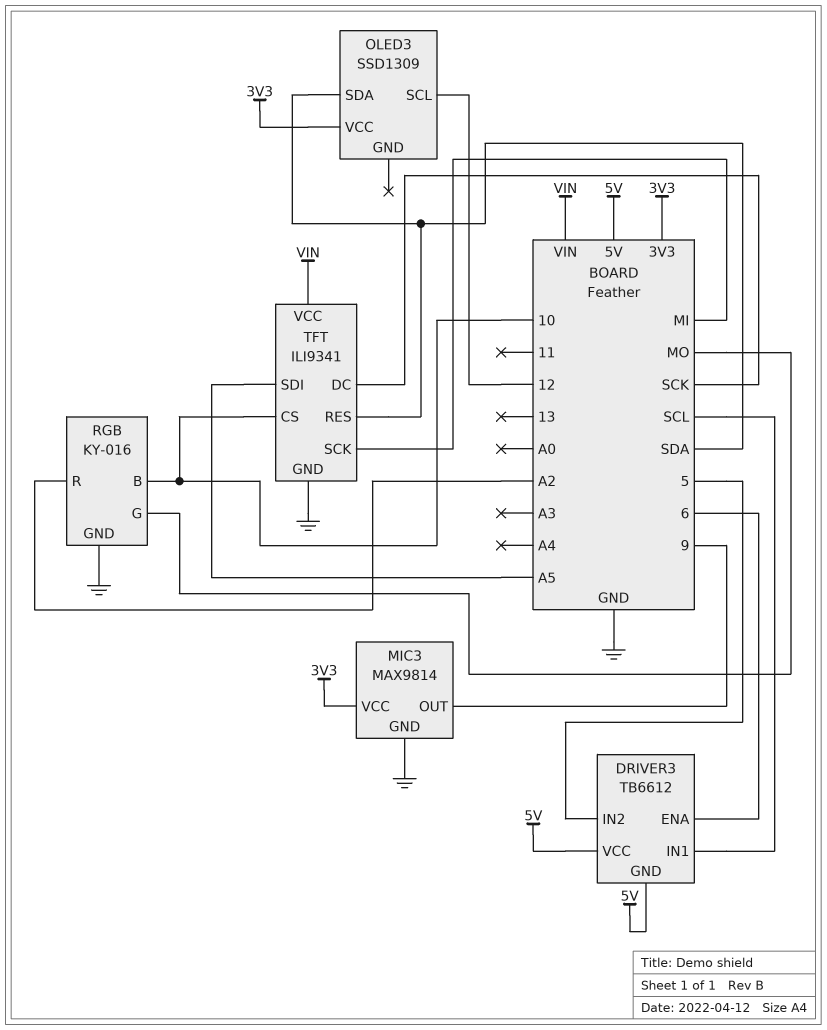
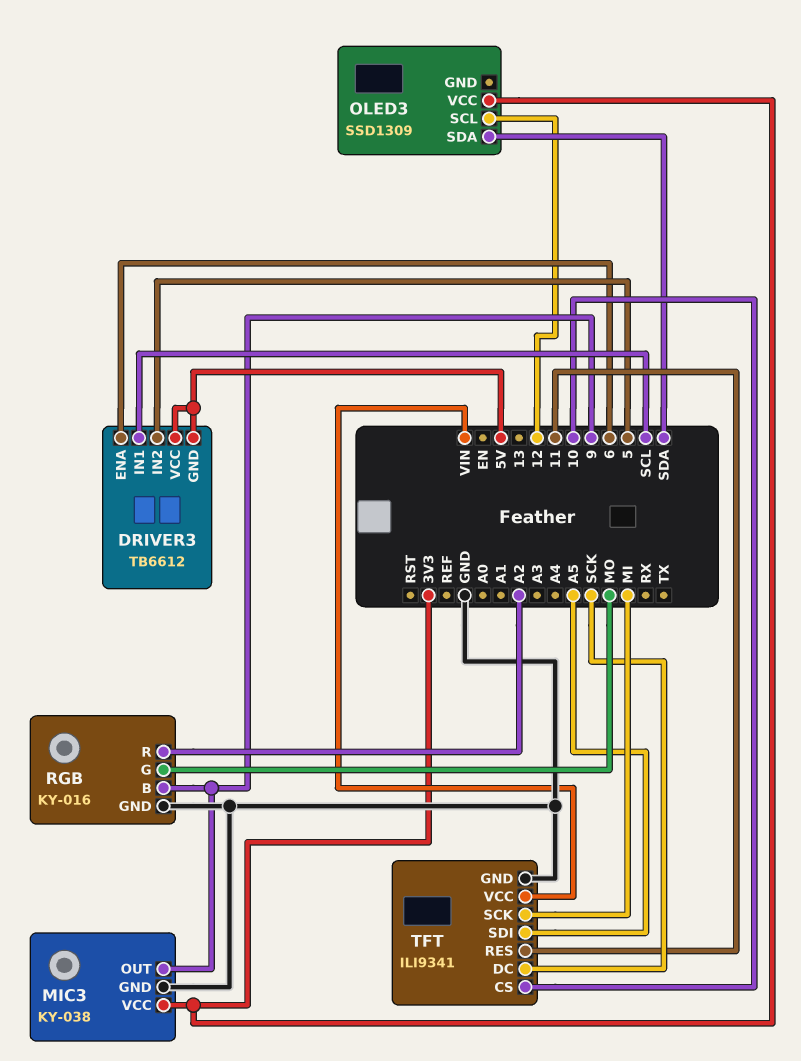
MIC3: MAX9814 -> KY-038
RGB pin B: 10 -> 9
TFT pin RES: SDA -> 11

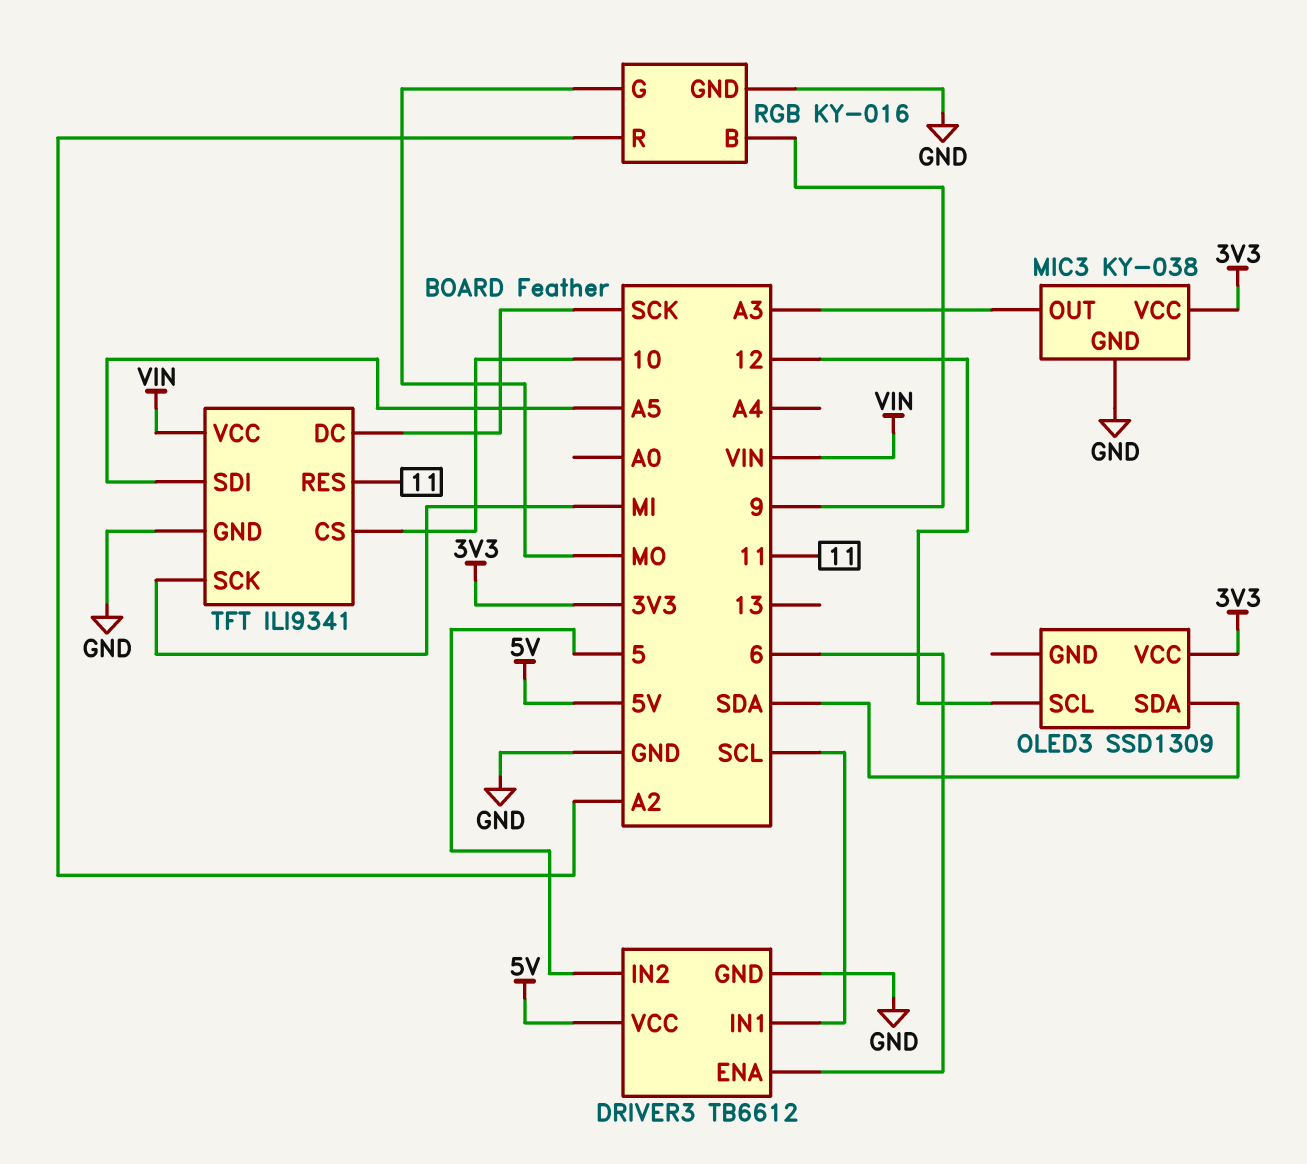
DRIVER3 pin GND: 5V -> GND
MIC3 pin OUT: 9 -> A3

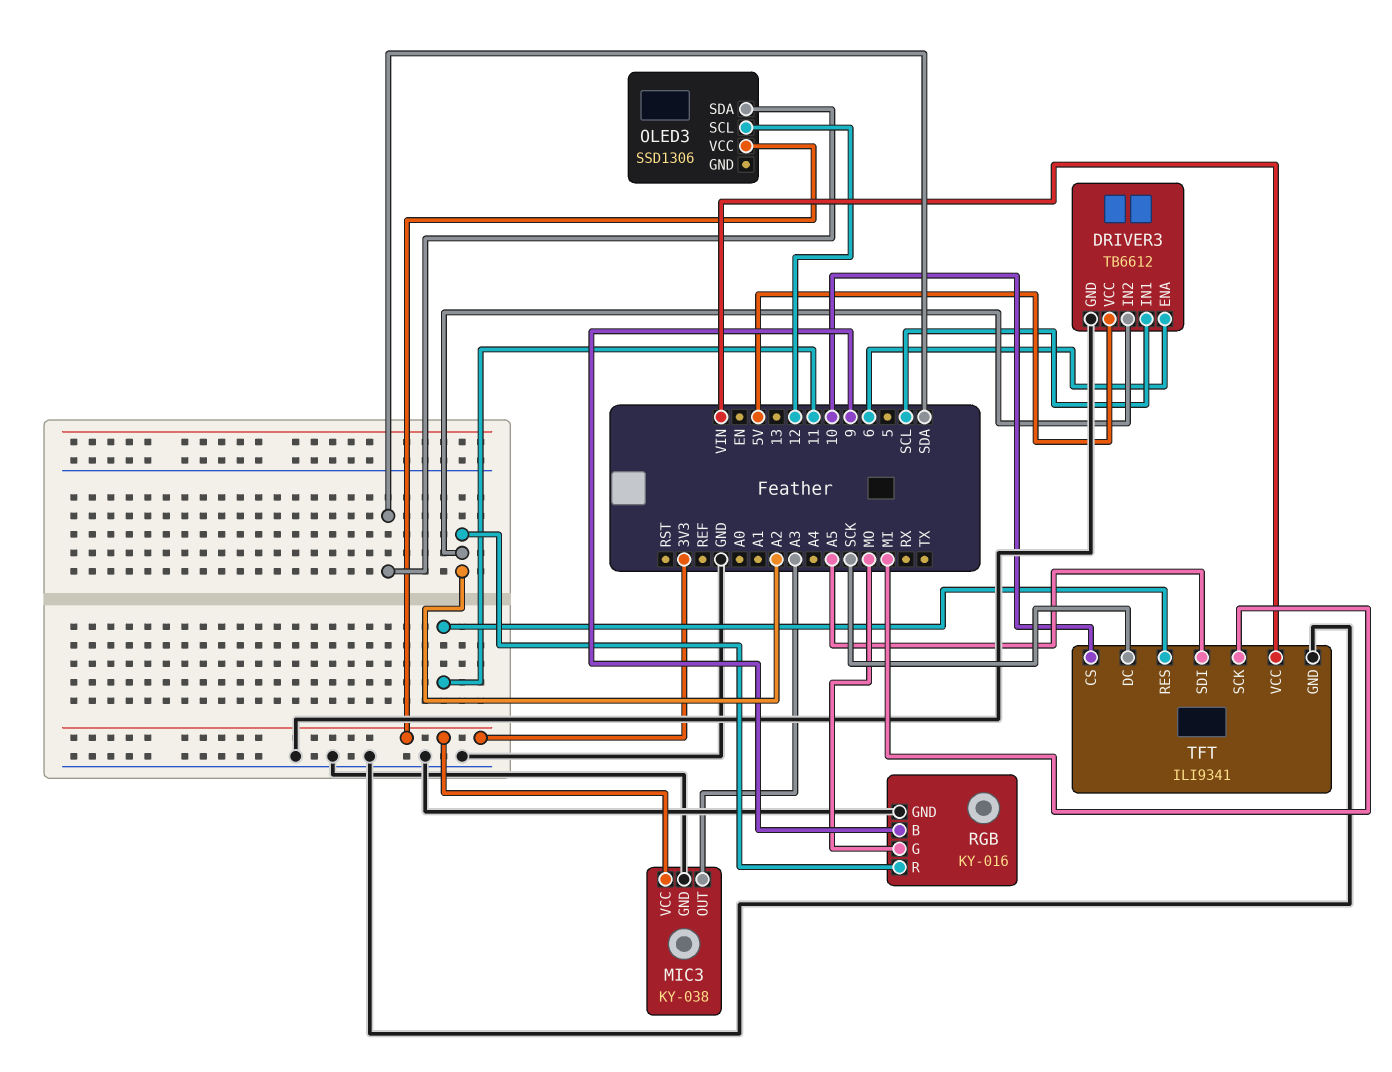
DRIVER3 pin IN2: 5 -> A2
OLED3: SSD1309 -> SSD1306

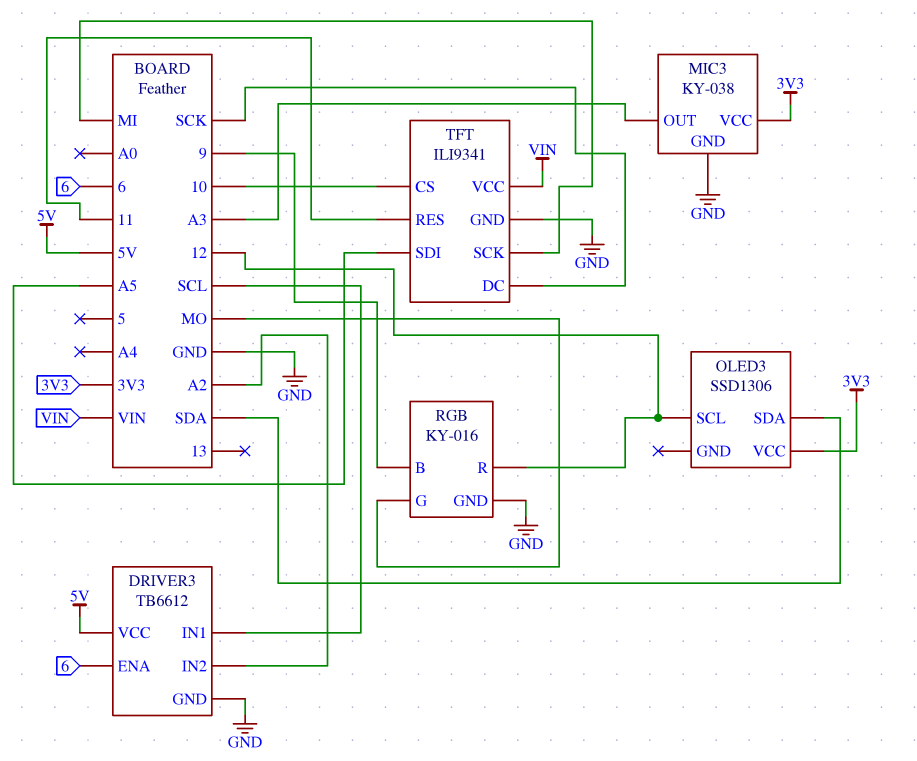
RGB pin R: A2 -> 12

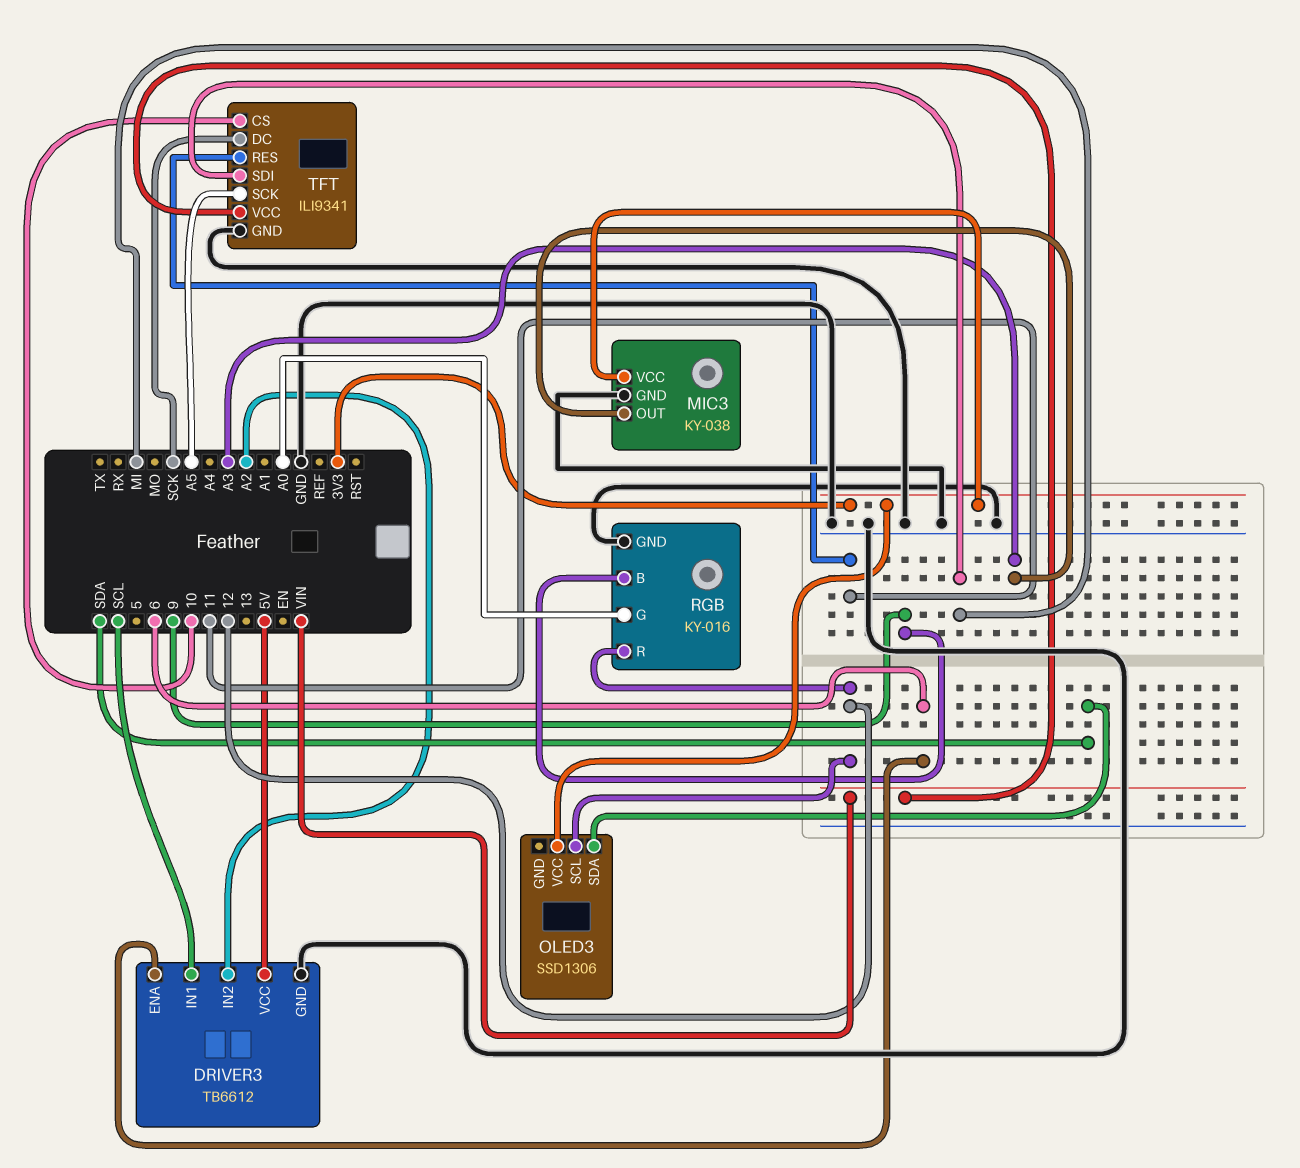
RGB pin G: MO -> A0
TFT pin SCK: MI -> A5
TFT pin SDI: A5 -> MI

